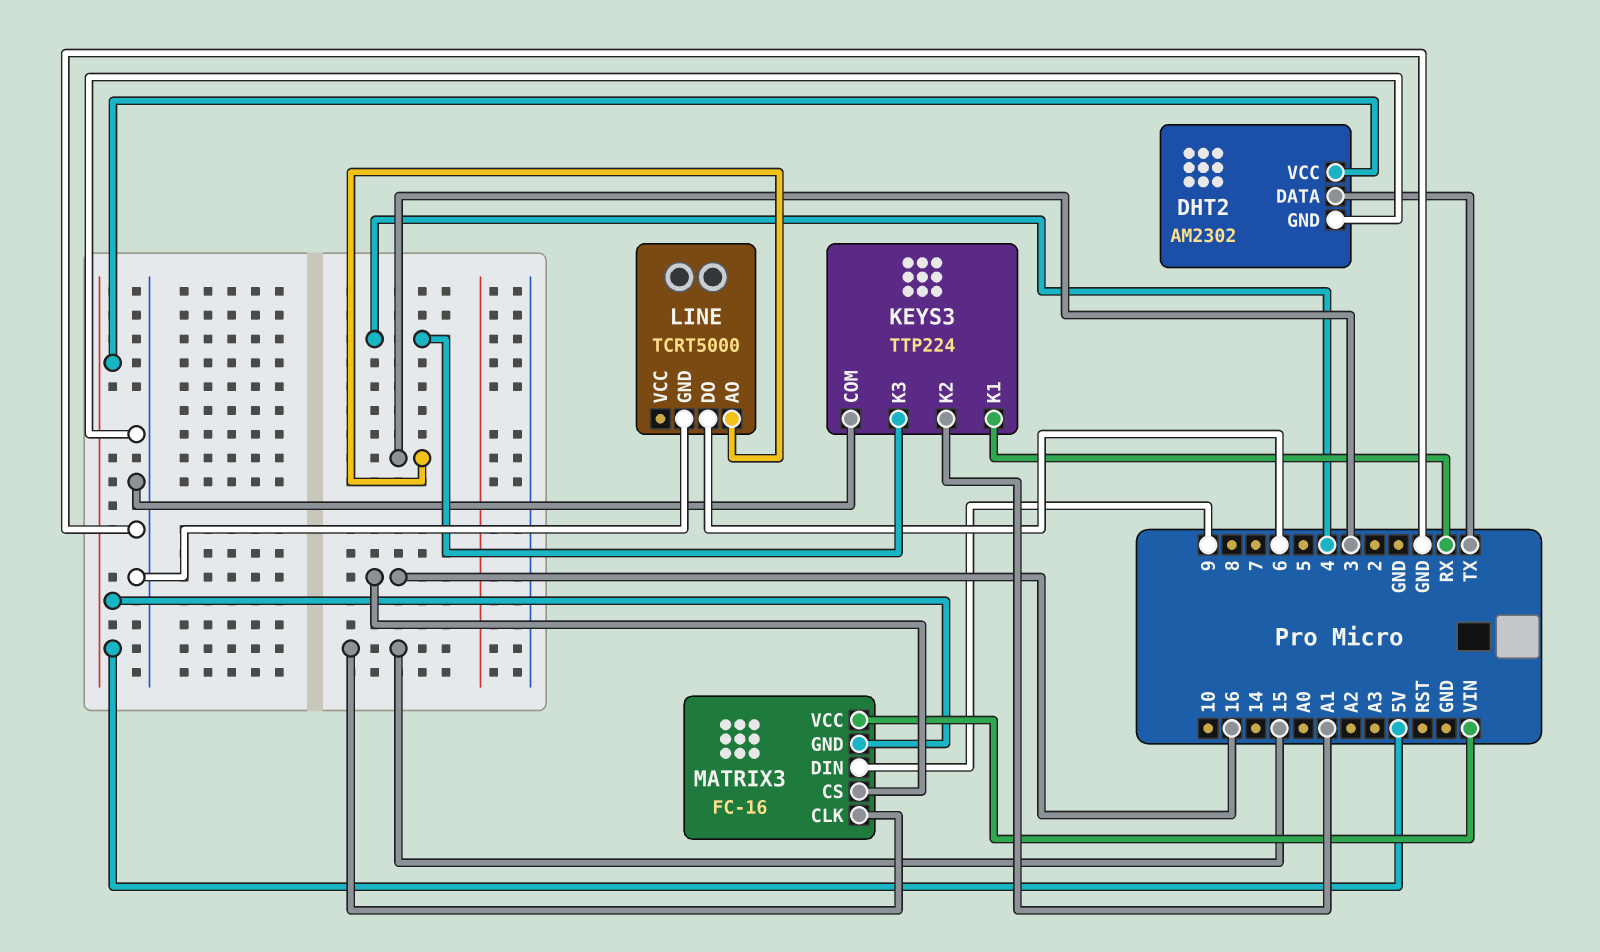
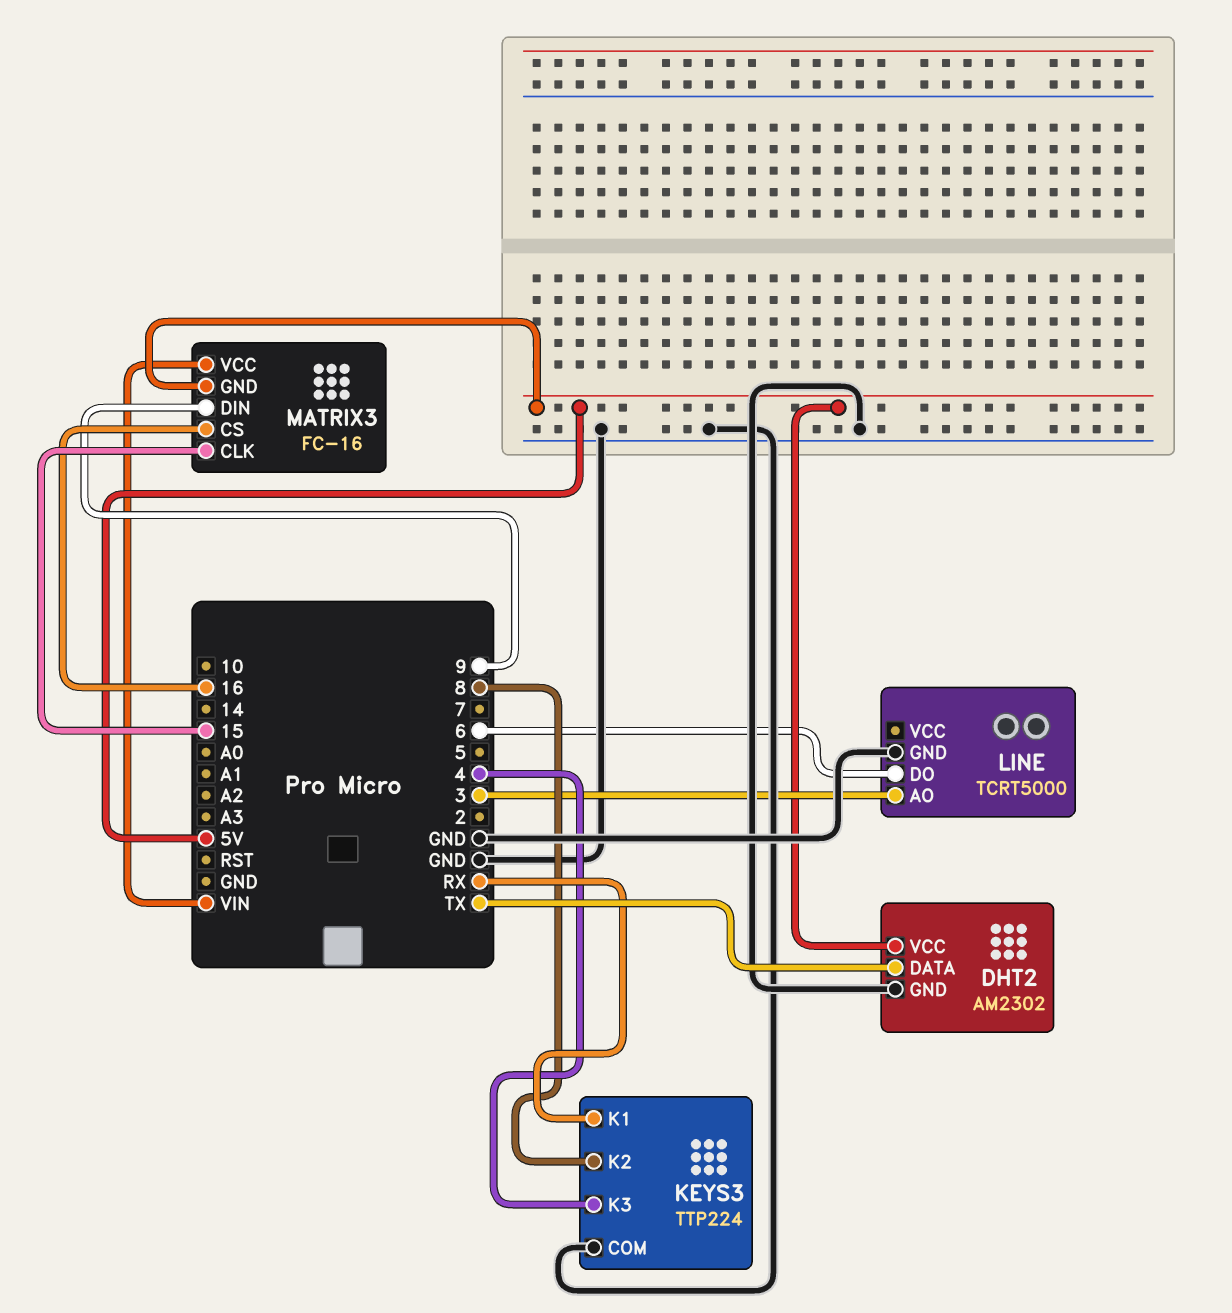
KEYS3 pin K2: A1 -> 8

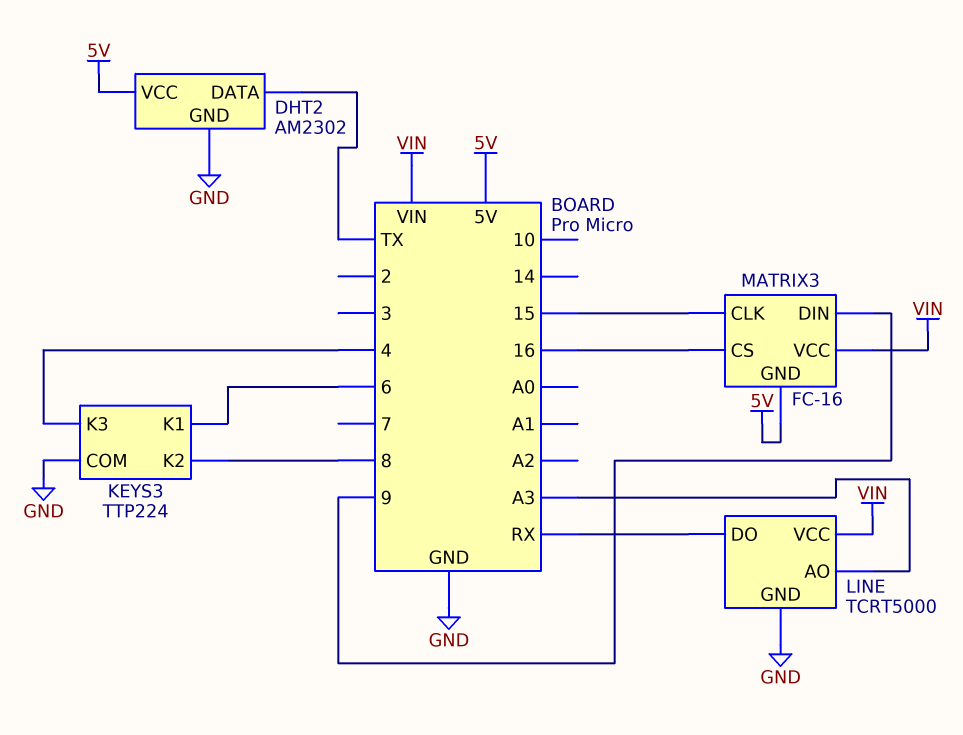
KEYS3 pin K1: RX -> 6
LINE pin AO: 3 -> A3
LINE pin DO: 6 -> RX
LINE pin VCC: none -> VIN

